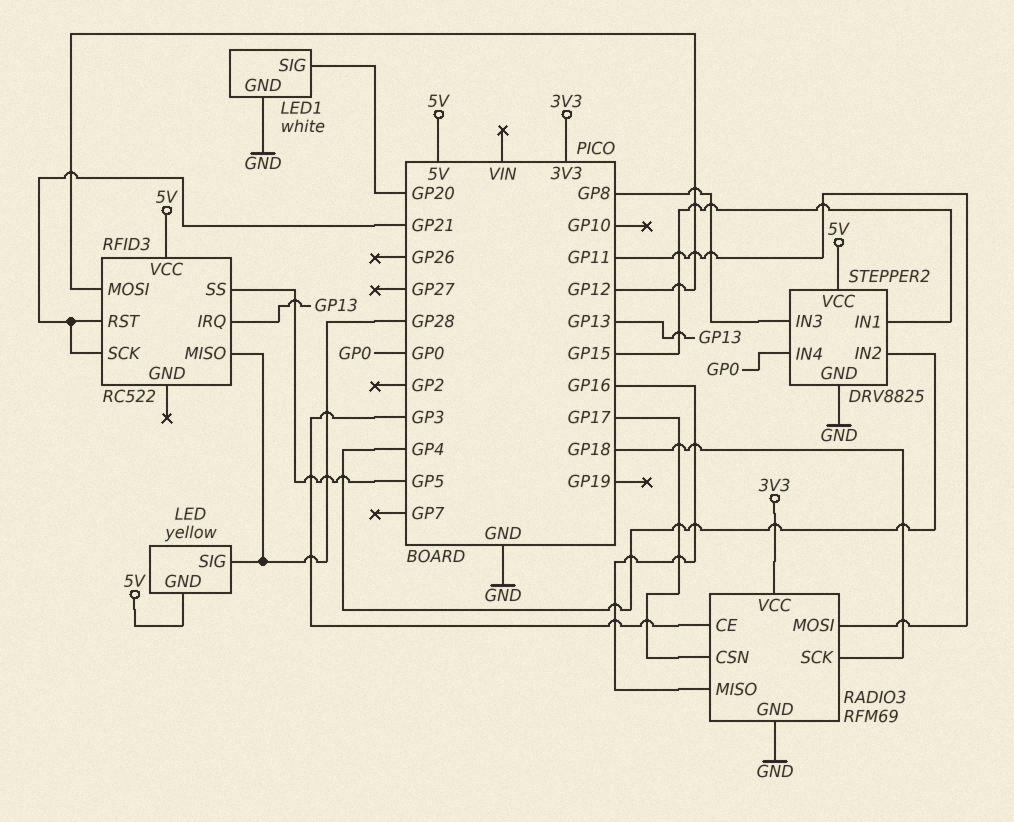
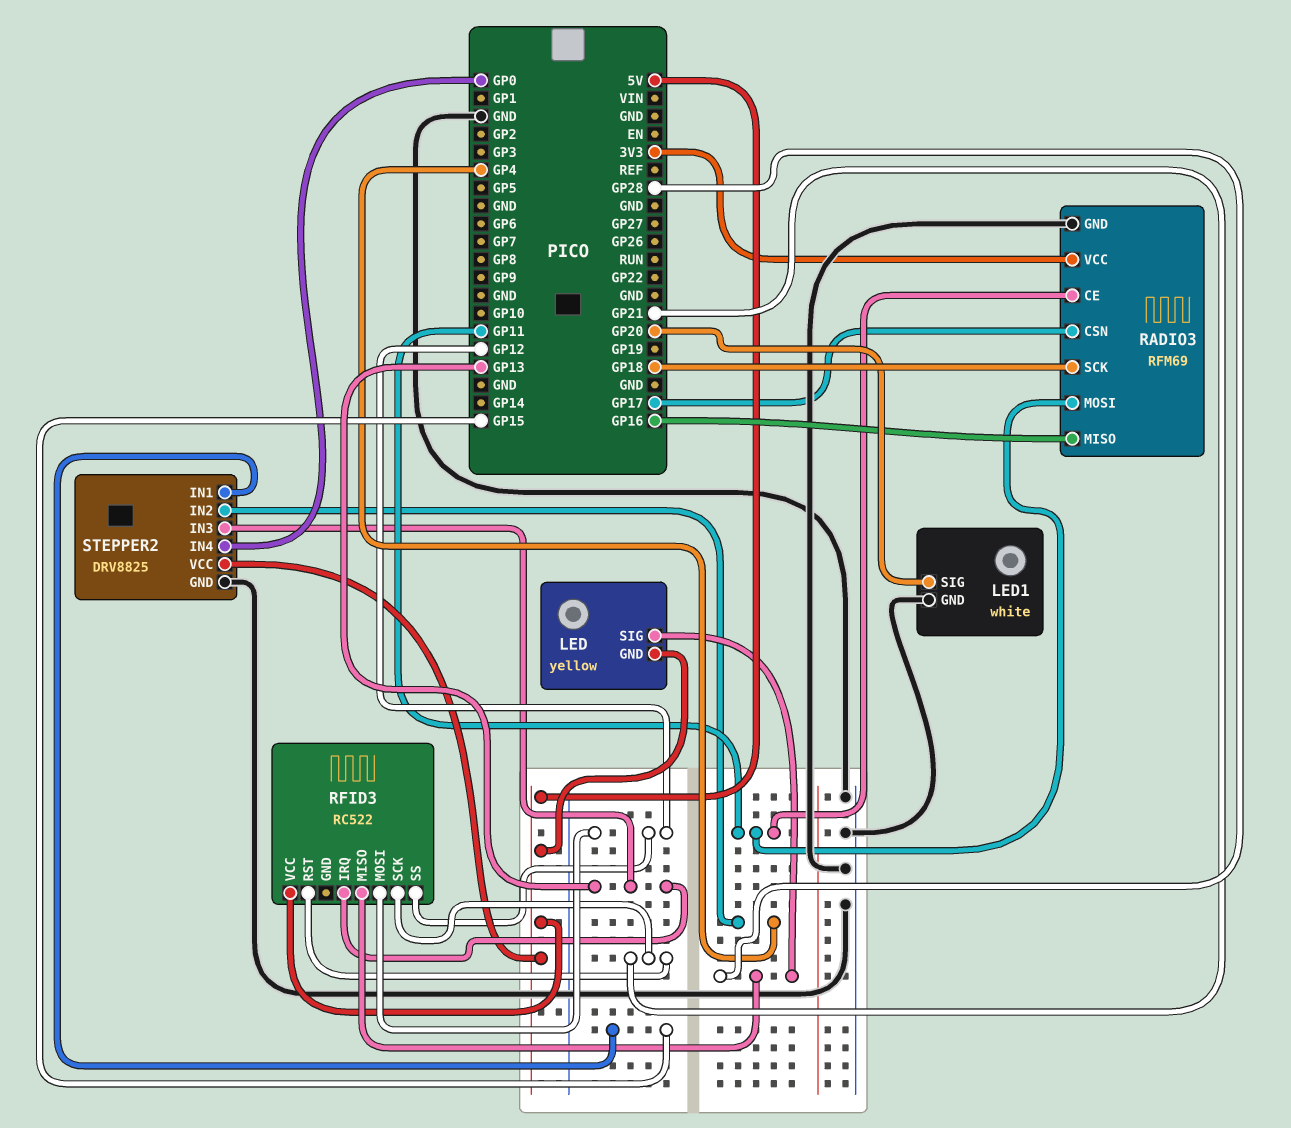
RADIO3 pin CE: GP3 -> GP11
RFID3 pin SS: GP5 -> GP12
STEPPER2 pin IN3: GP8 -> GP13

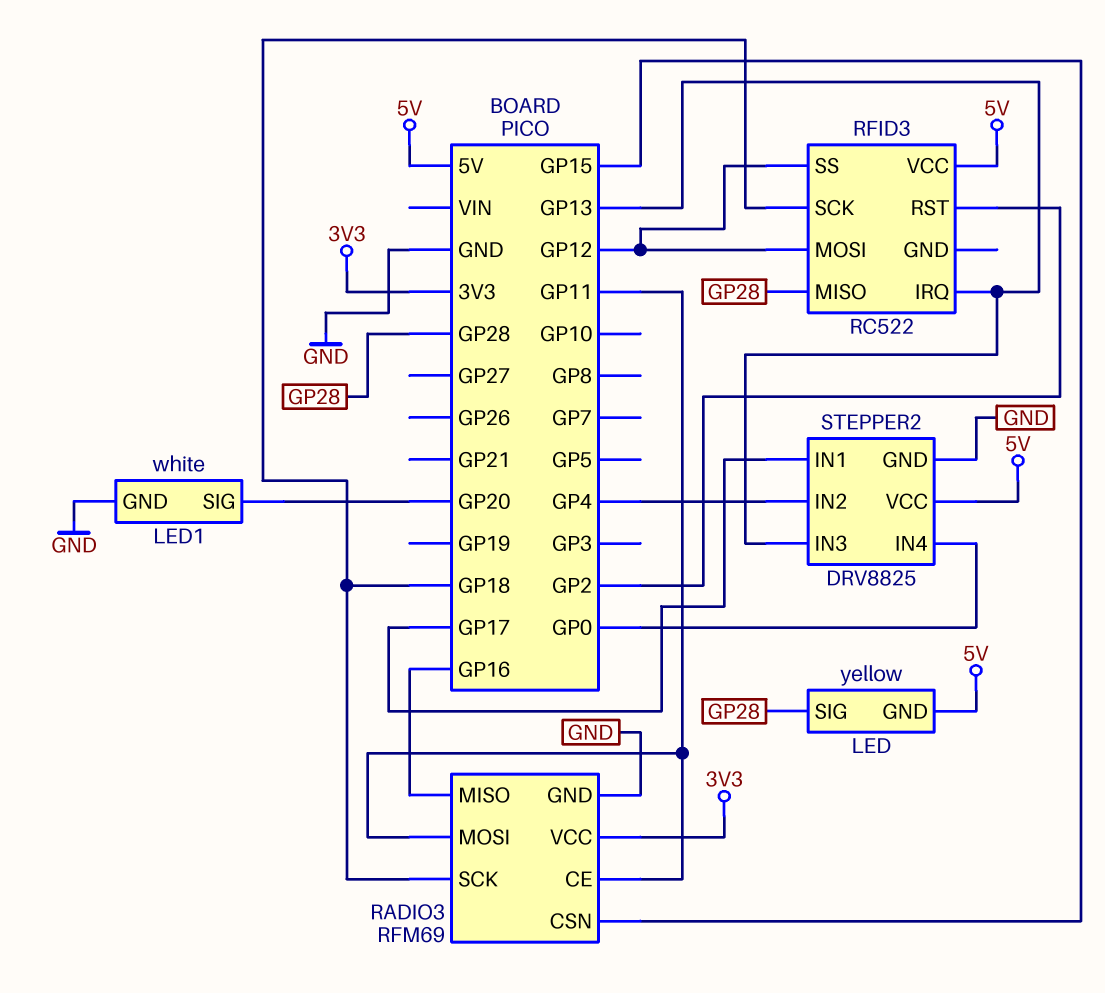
RADIO3 pin CSN: GP17 -> GP15
RFID3 pin RST: GP21 -> GP2
RFID3 pin SCK: GP21 -> GP18
STEPPER2 pin IN1: GP15 -> GP17

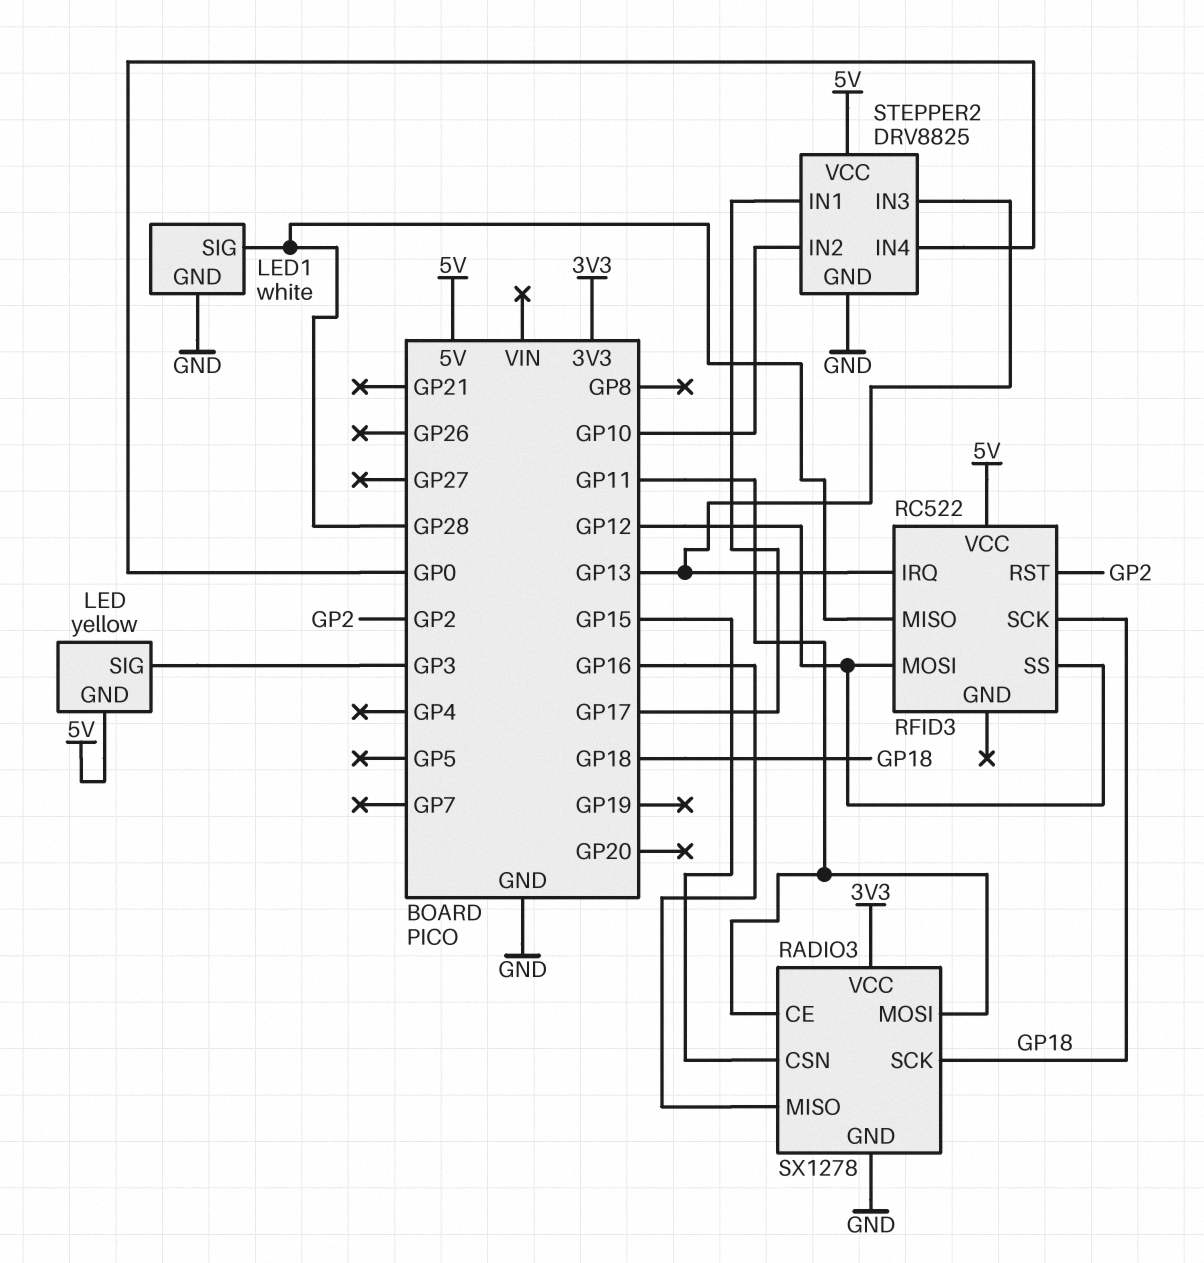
LED pin SIG: GP28 -> GP3
LED1 pin SIG: GP20 -> GP28
RADIO3: RFM69 -> SX1278
STEPPER2 pin IN2: GP4 -> GP10

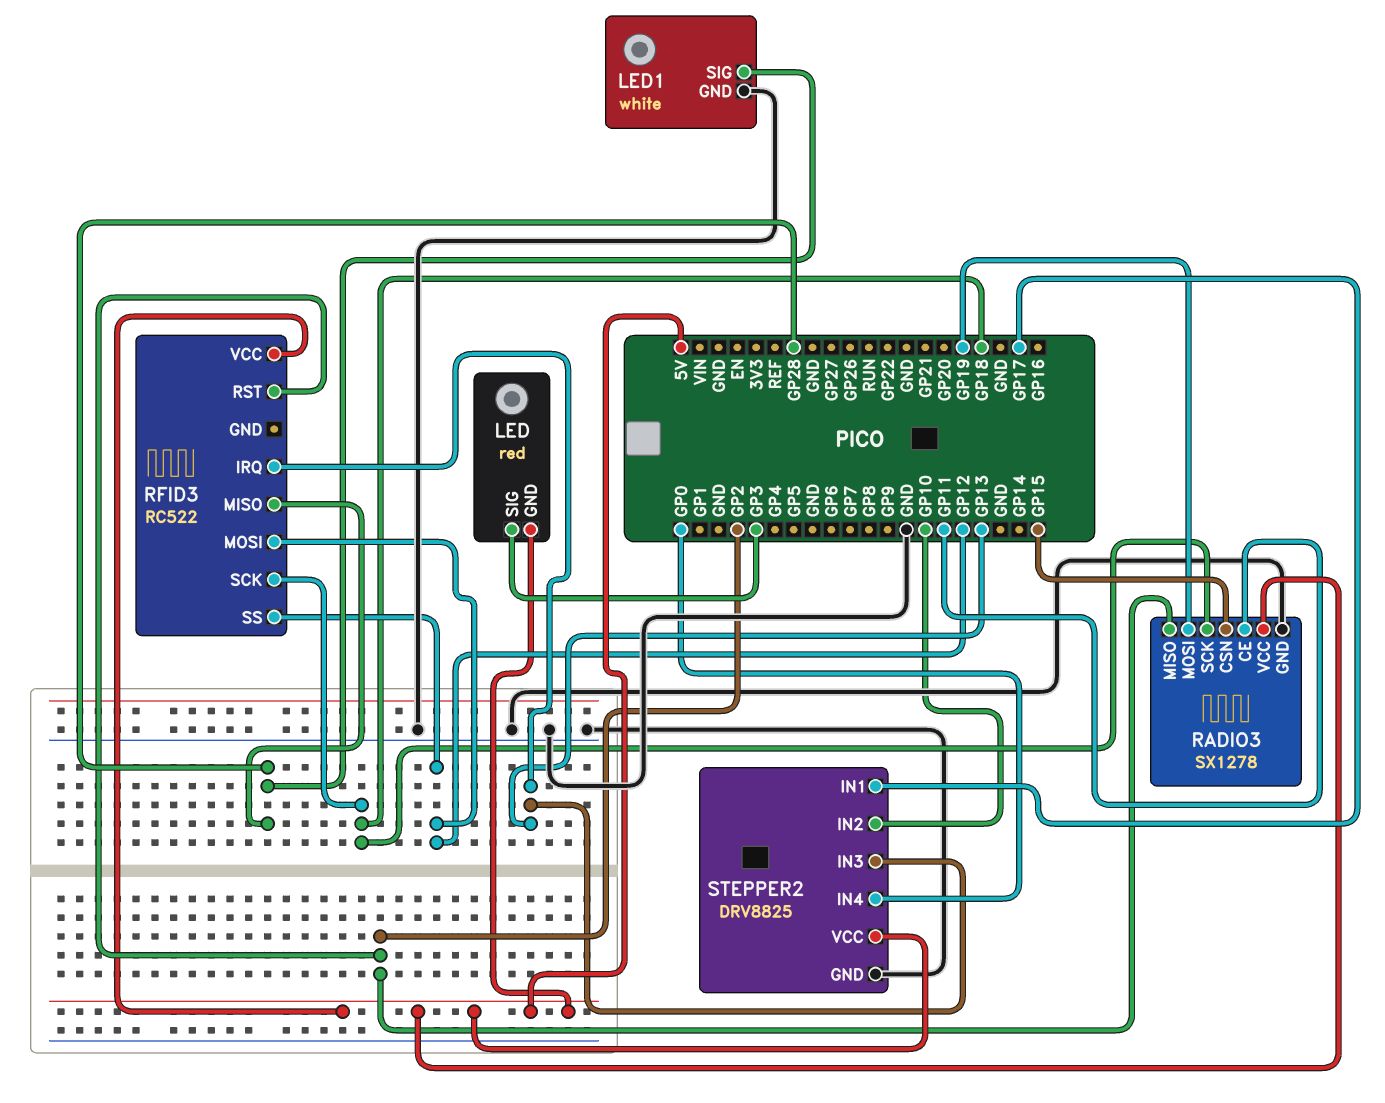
LED: yellow -> red
RADIO3 pin MISO: GP16 -> GP2
RADIO3 pin MOSI: GP11 -> GP19
RADIO3 pin VCC: 3V3 -> 5V

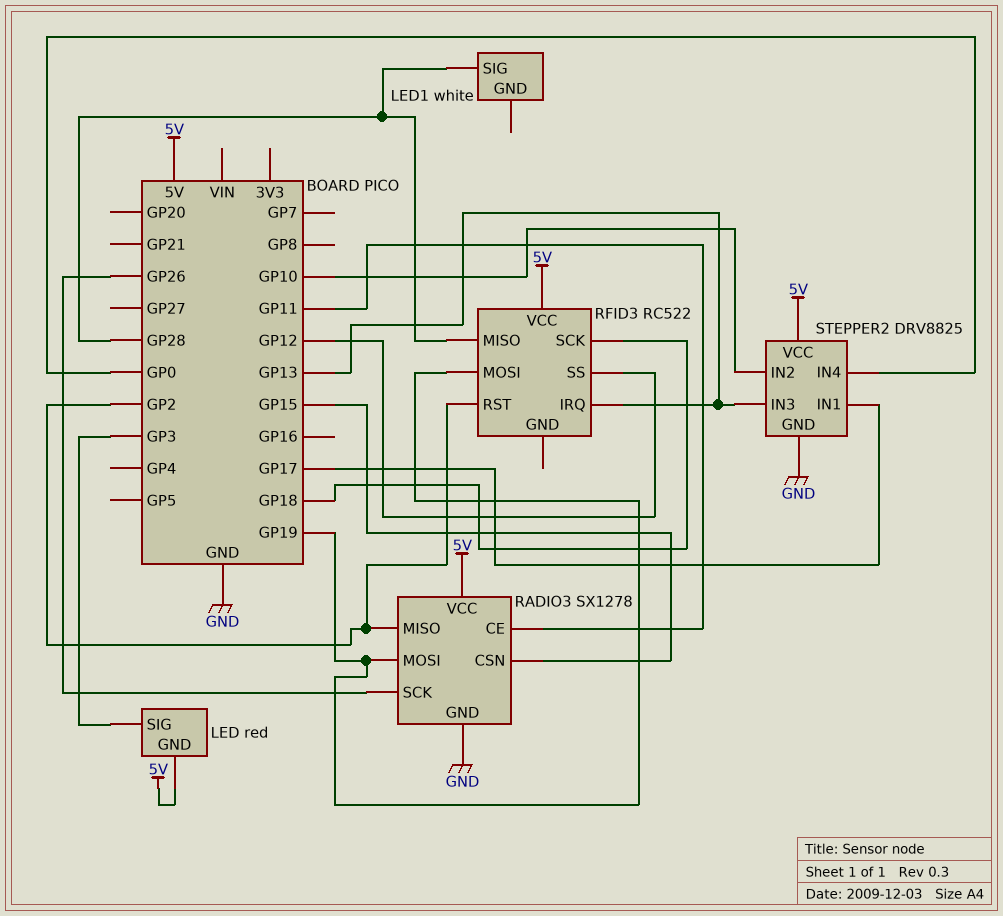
LED1 pin GND: GND -> none
RADIO3 pin SCK: GP18 -> GP26
RFID3 pin MOSI: GP12 -> GP19

